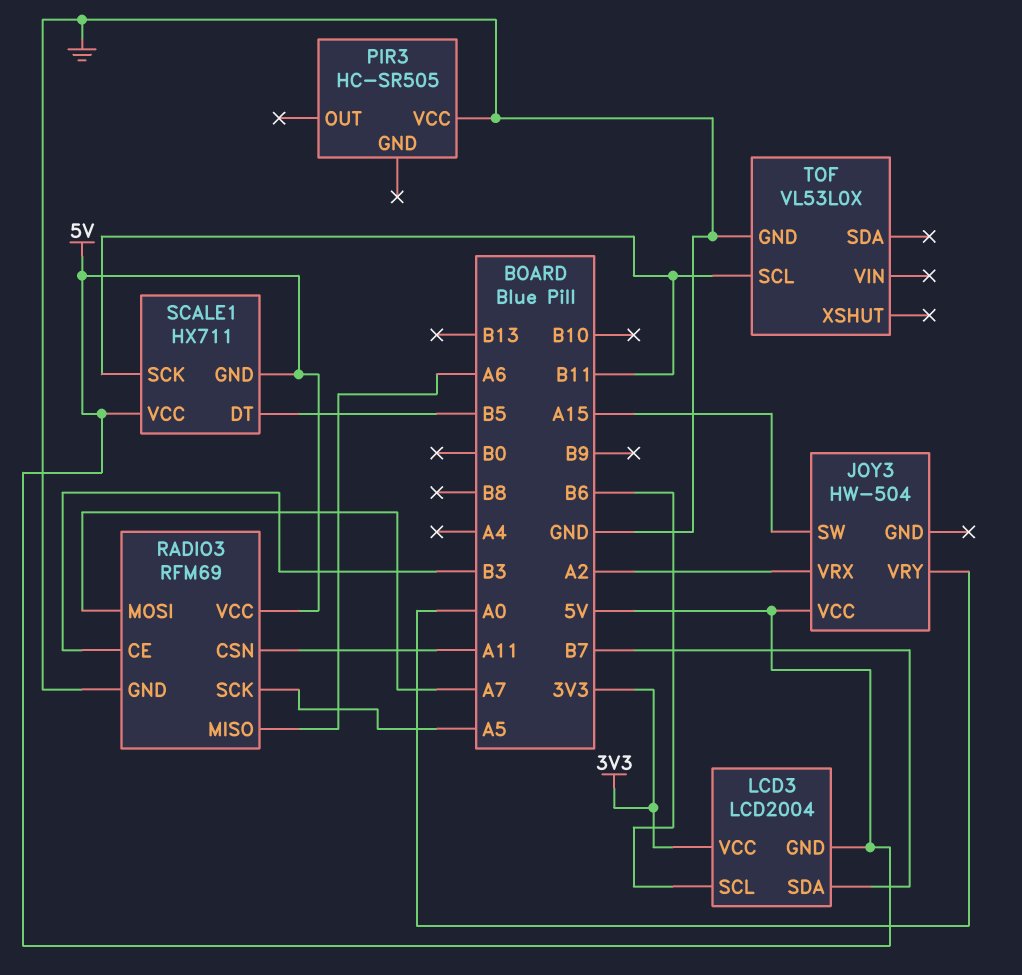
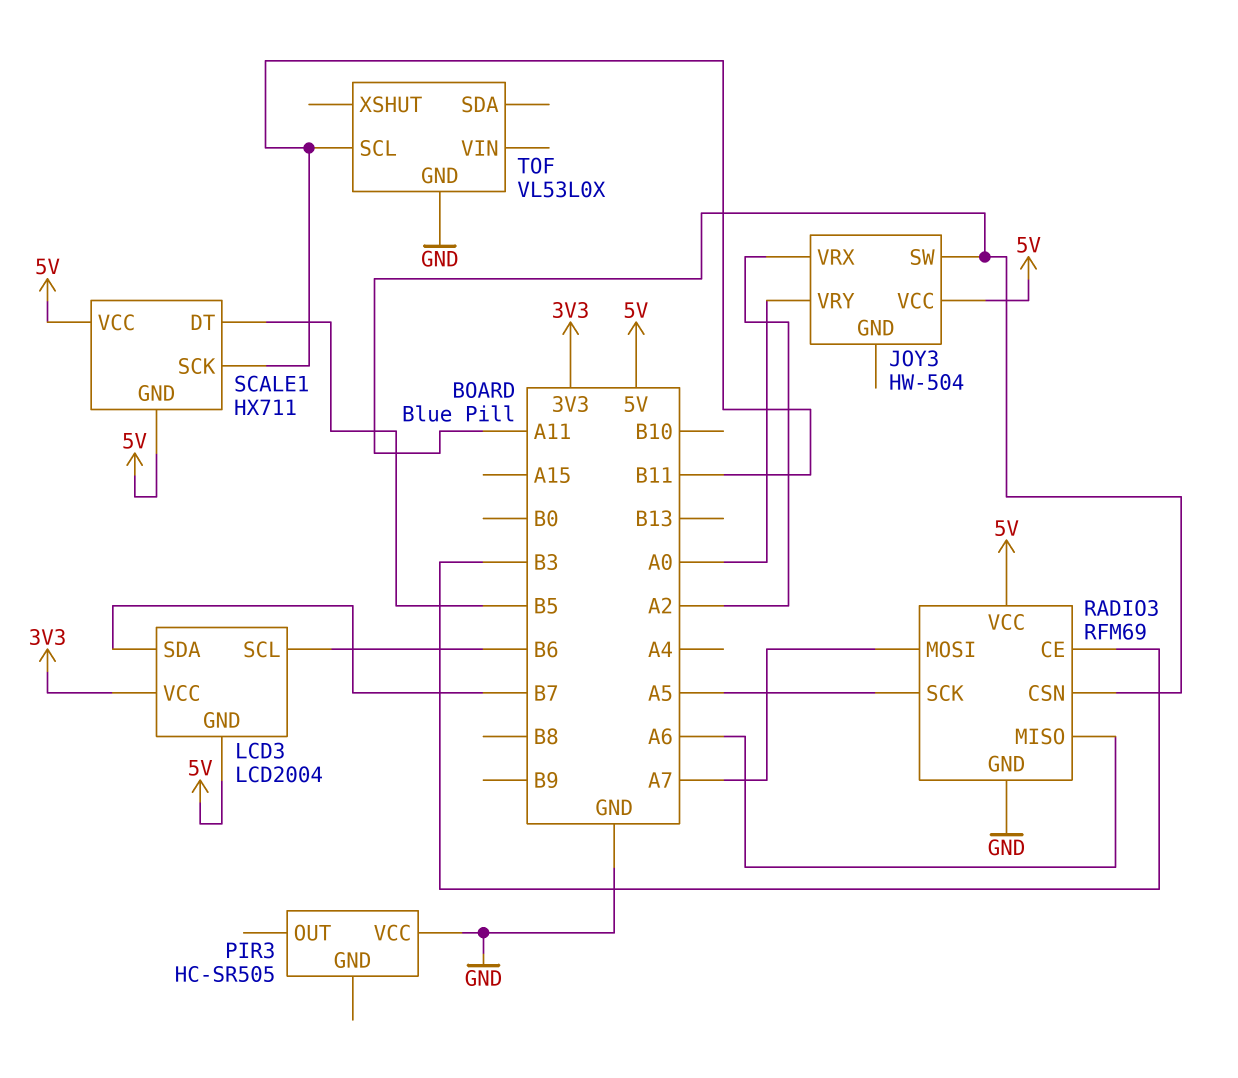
JOY3 pin SW: A15 -> A11

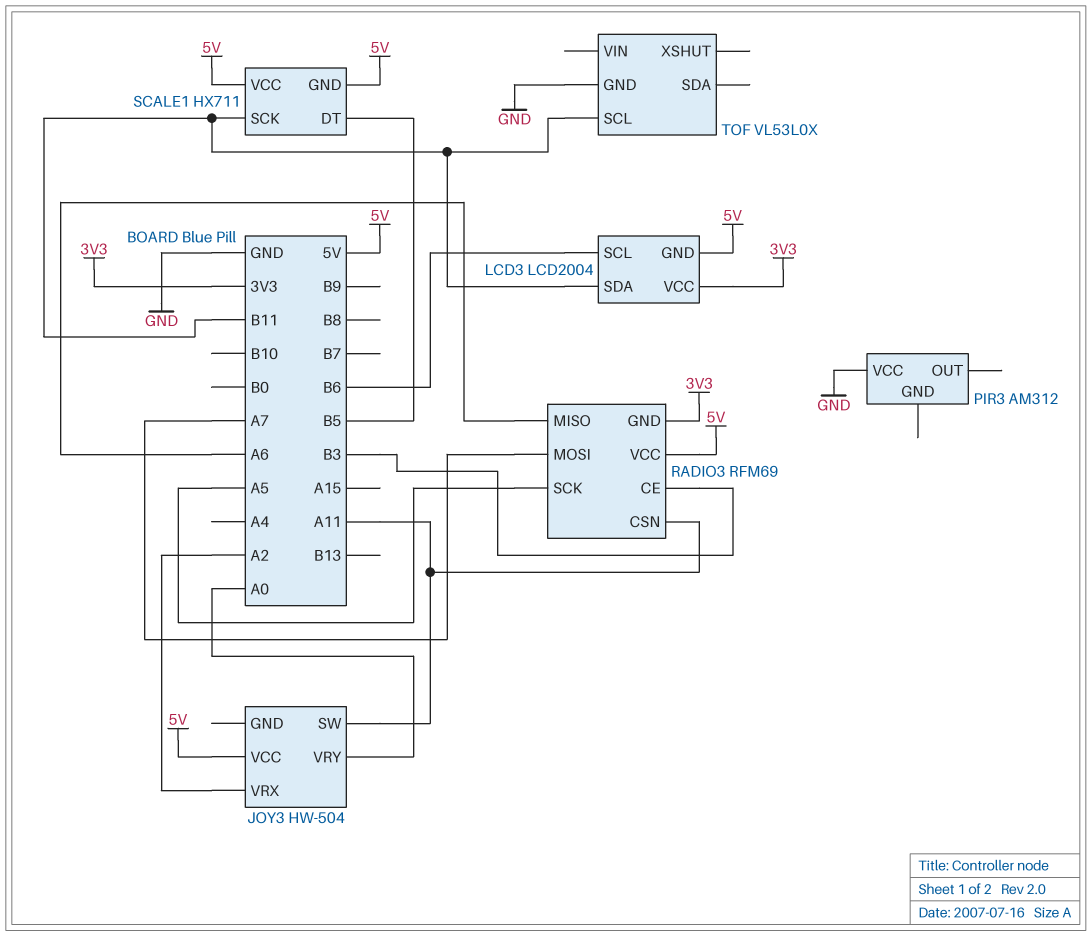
LCD3 pin SDA: B7 -> B11
PIR3: HC-SR505 -> AM312
RADIO3 pin GND: GND -> 3V3

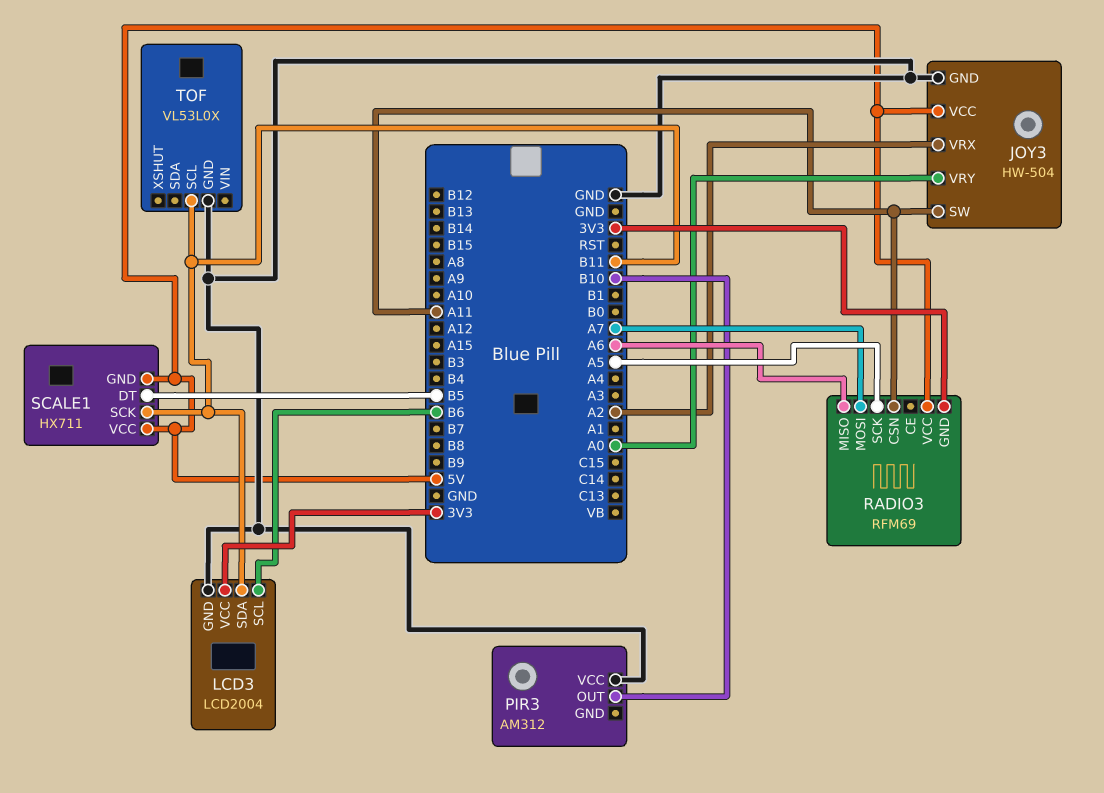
JOY3 pin GND: none -> GND
LCD3 pin GND: 5V -> GND
PIR3 pin OUT: none -> B10
RADIO3 pin CE: B3 -> none

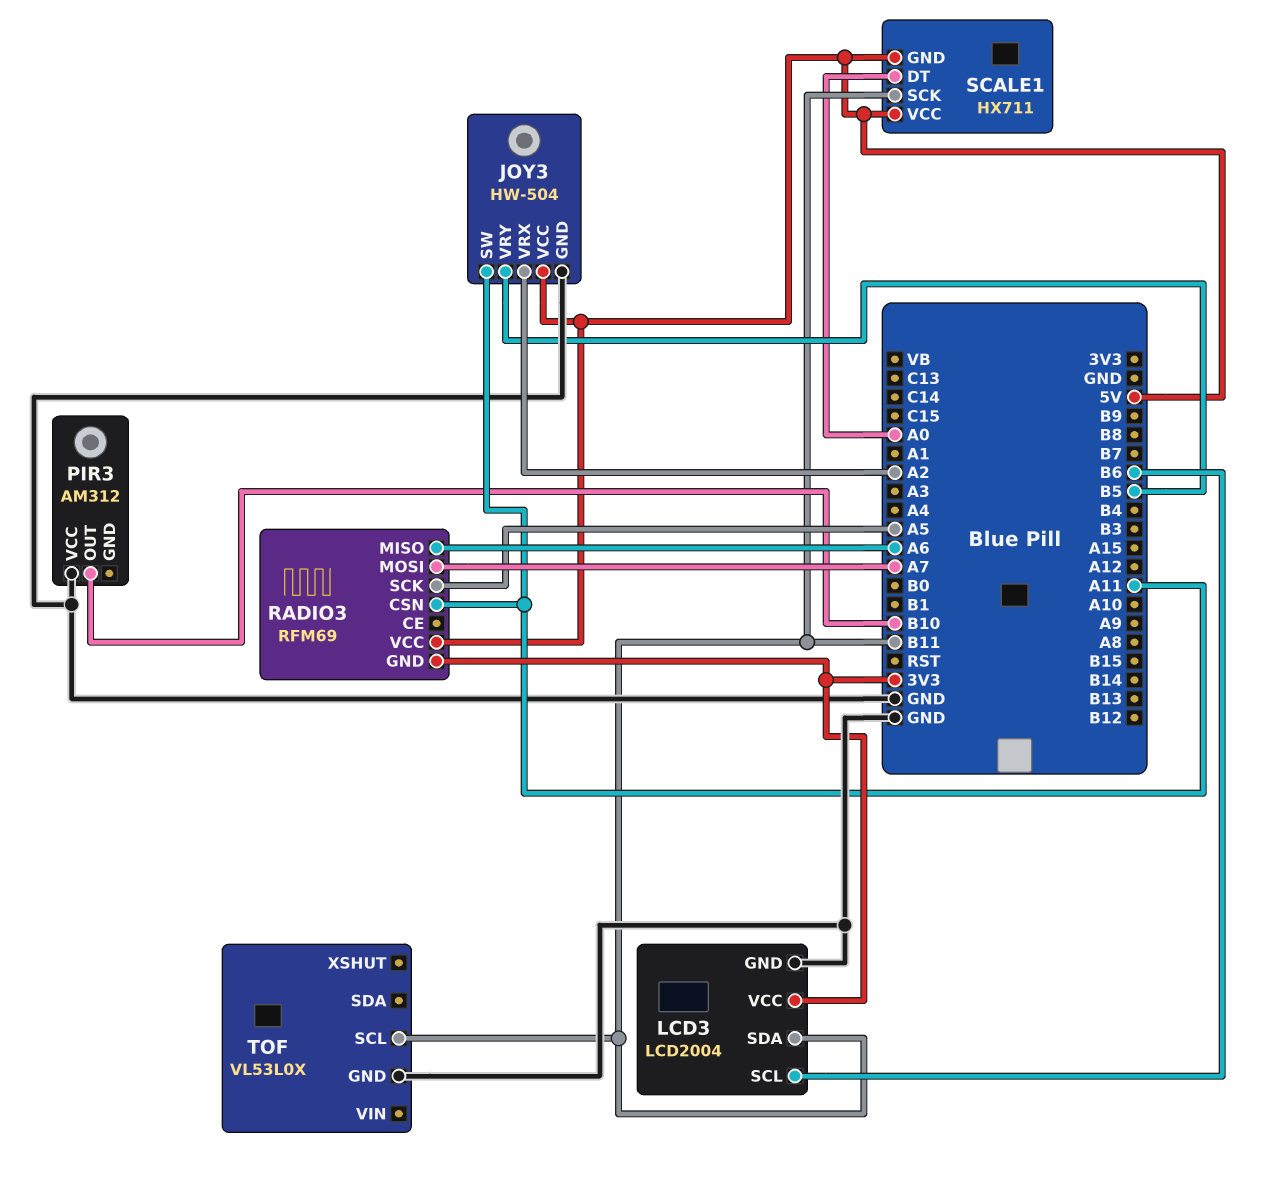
JOY3 pin VRY: A0 -> B5
SCALE1 pin DT: B5 -> A0

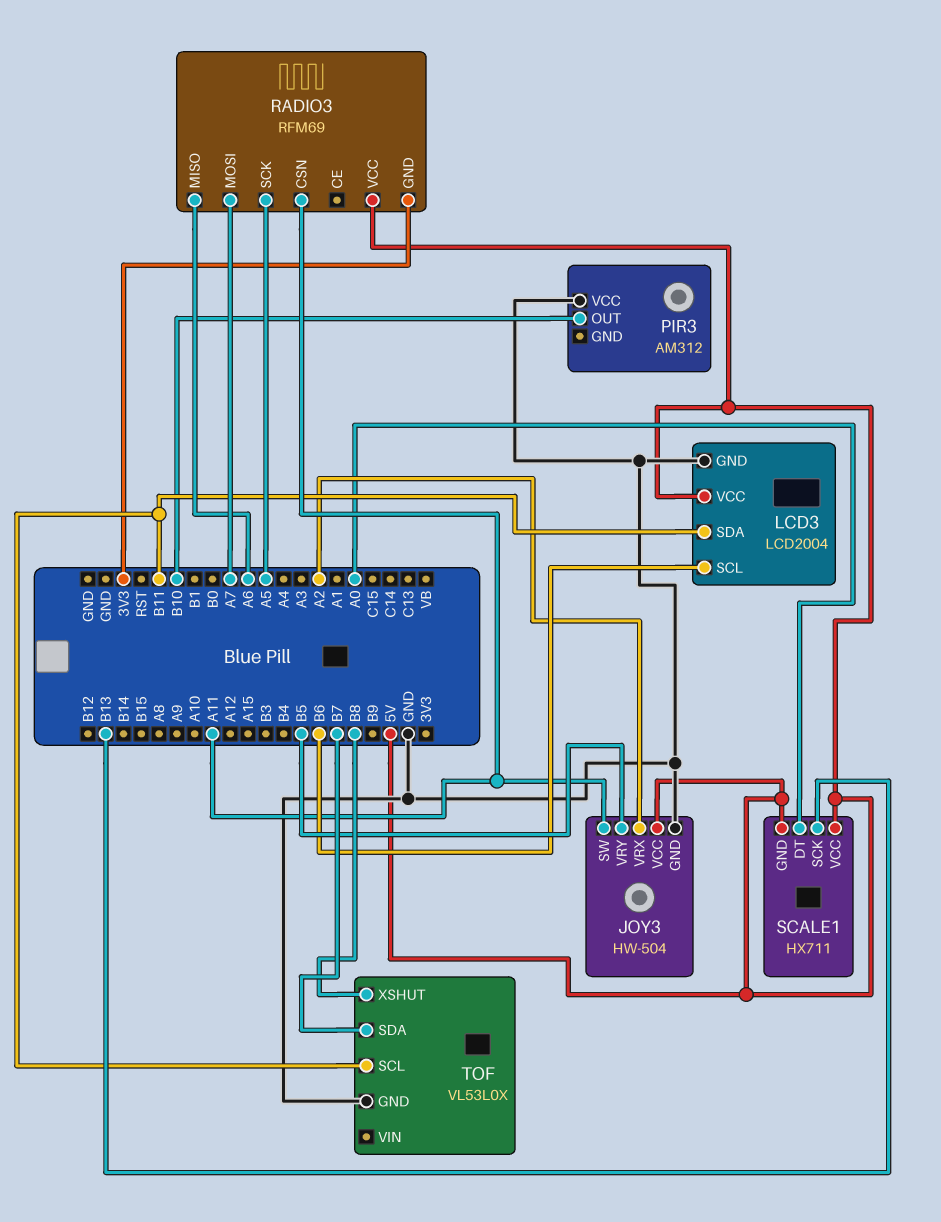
LCD3 pin VCC: 3V3 -> 5V
SCALE1 pin SCK: B11 -> B13
TOF pin SDA: none -> B7
TOF pin XSHUT: none -> B8

